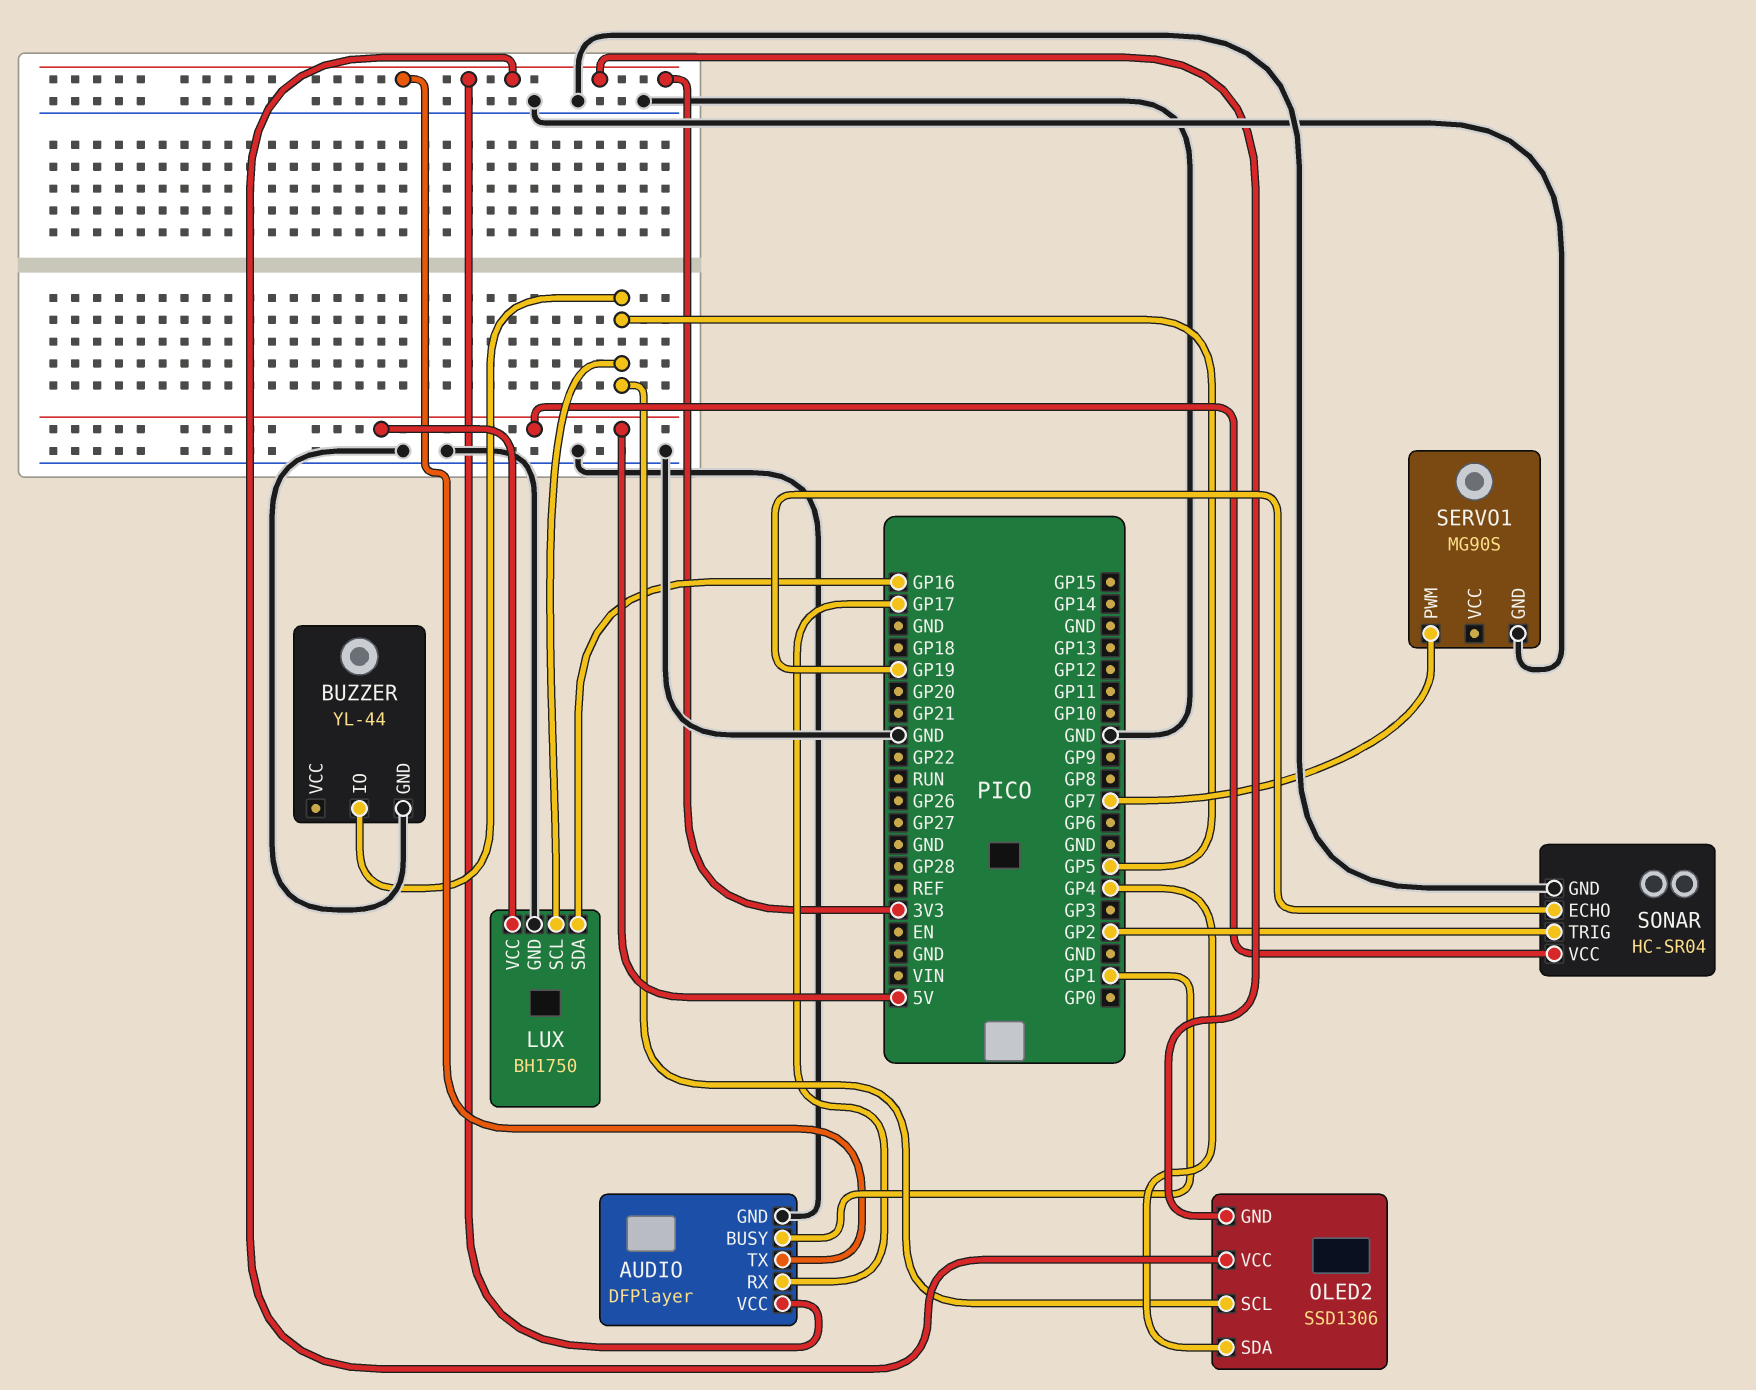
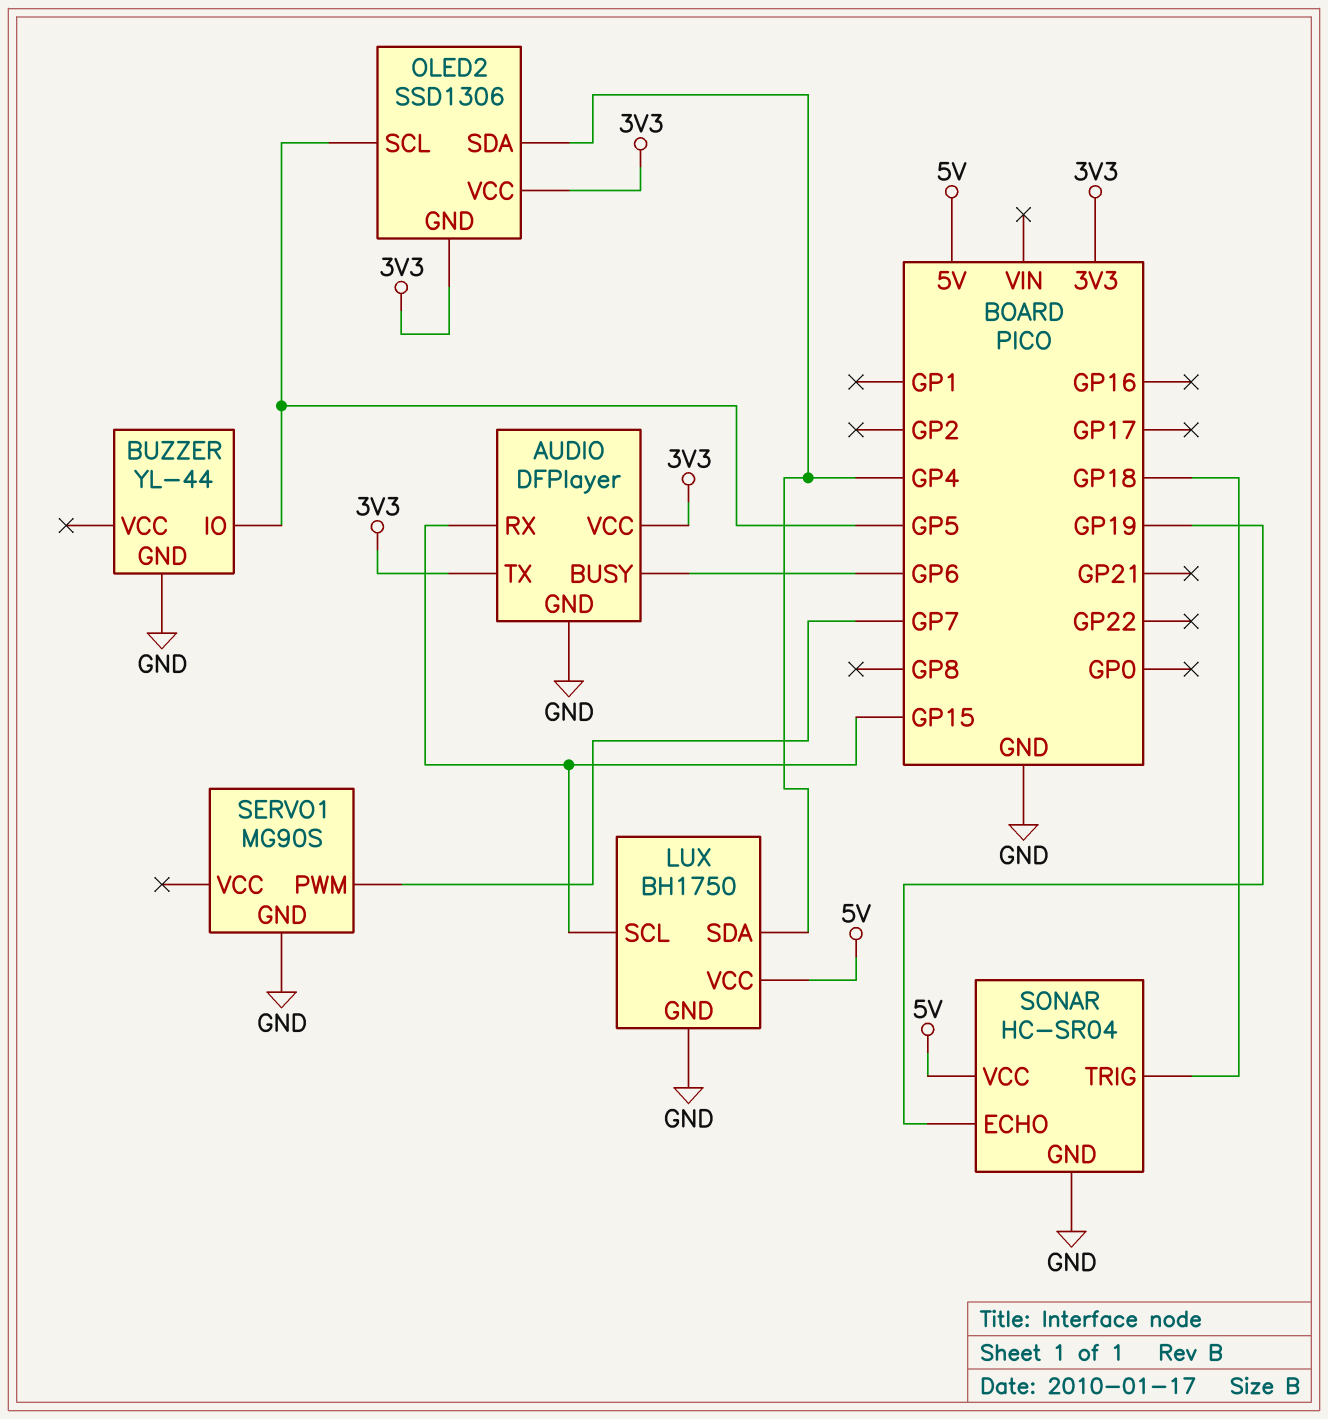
AUDIO pin BUSY: GP1 -> GP6
AUDIO pin RX: GP17 -> GP15
LUX pin SCL: GP5 -> GP15
LUX pin SDA: GP16 -> GP4
SONAR pin TRIG: GP2 -> GP18

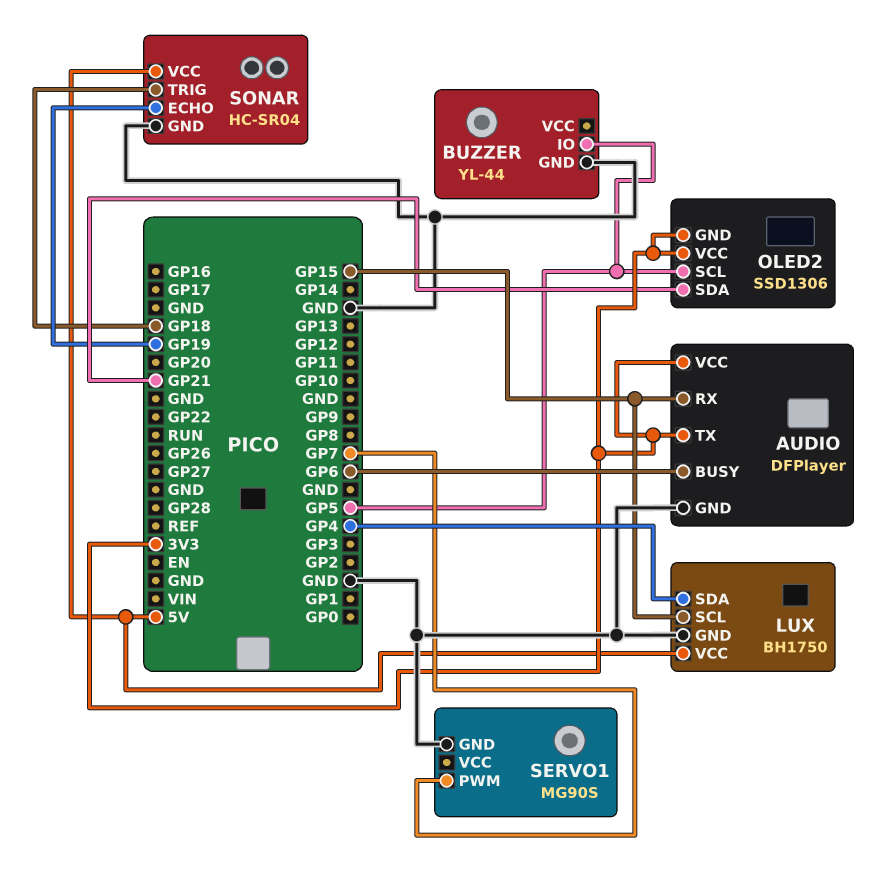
OLED2 pin SDA: GP4 -> GP21

